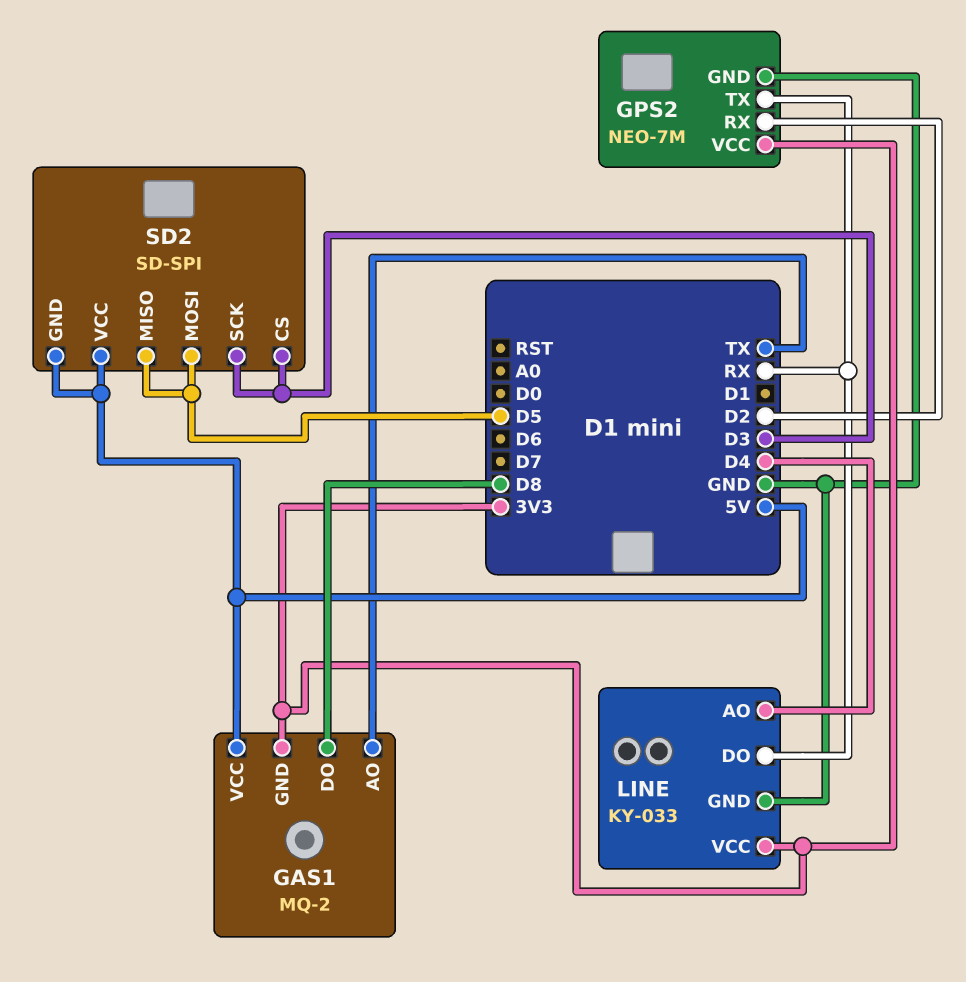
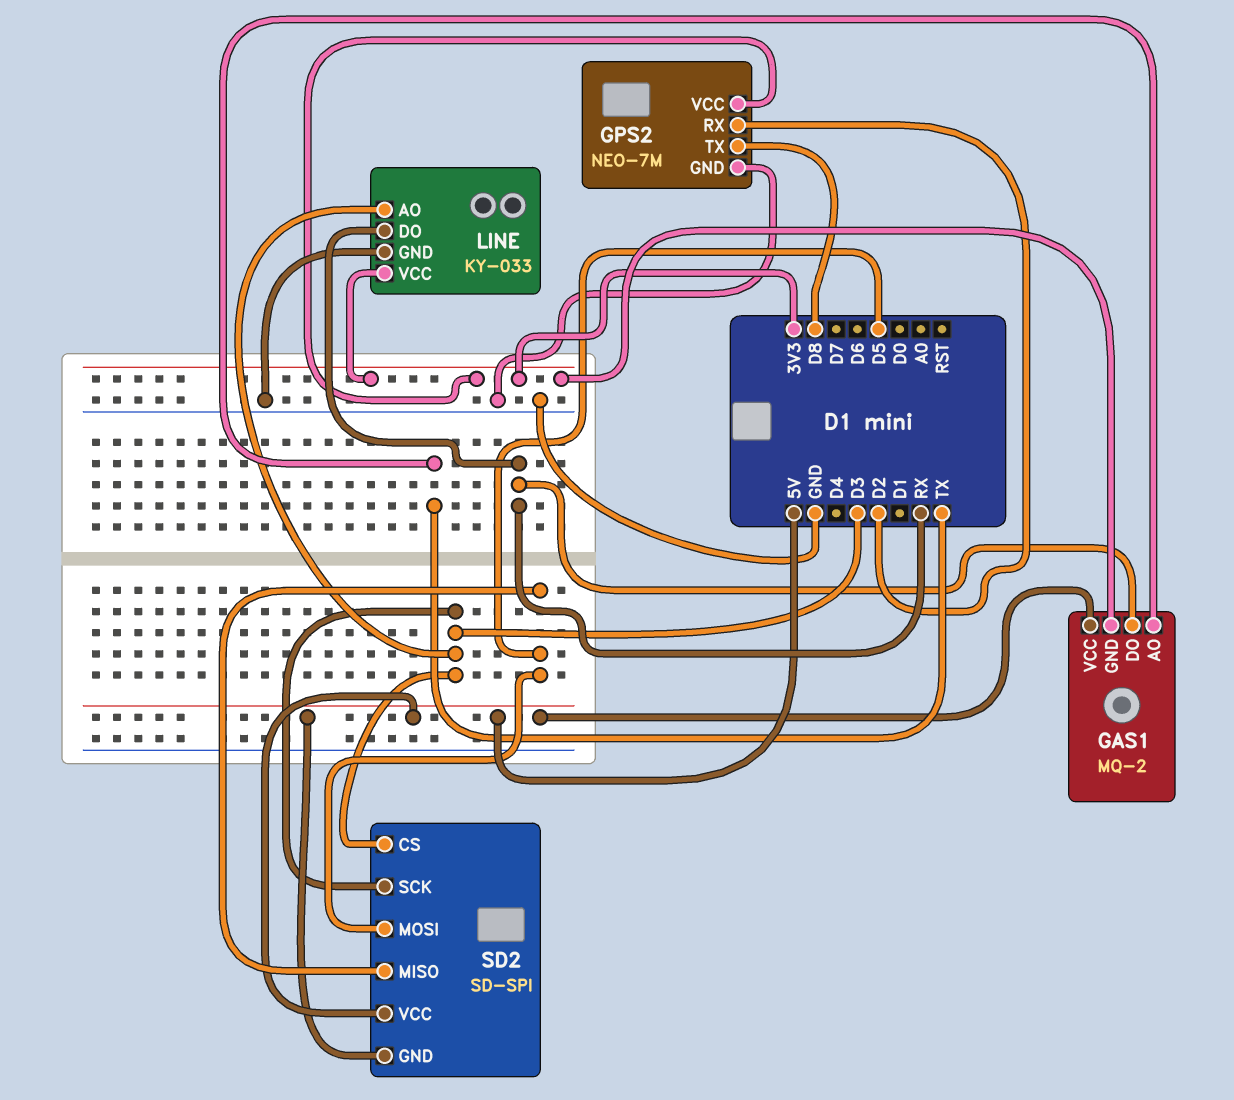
GAS1 pin DO: D8 -> RX
GPS2 pin TX: RX -> D8
LINE pin AO: D4 -> D3

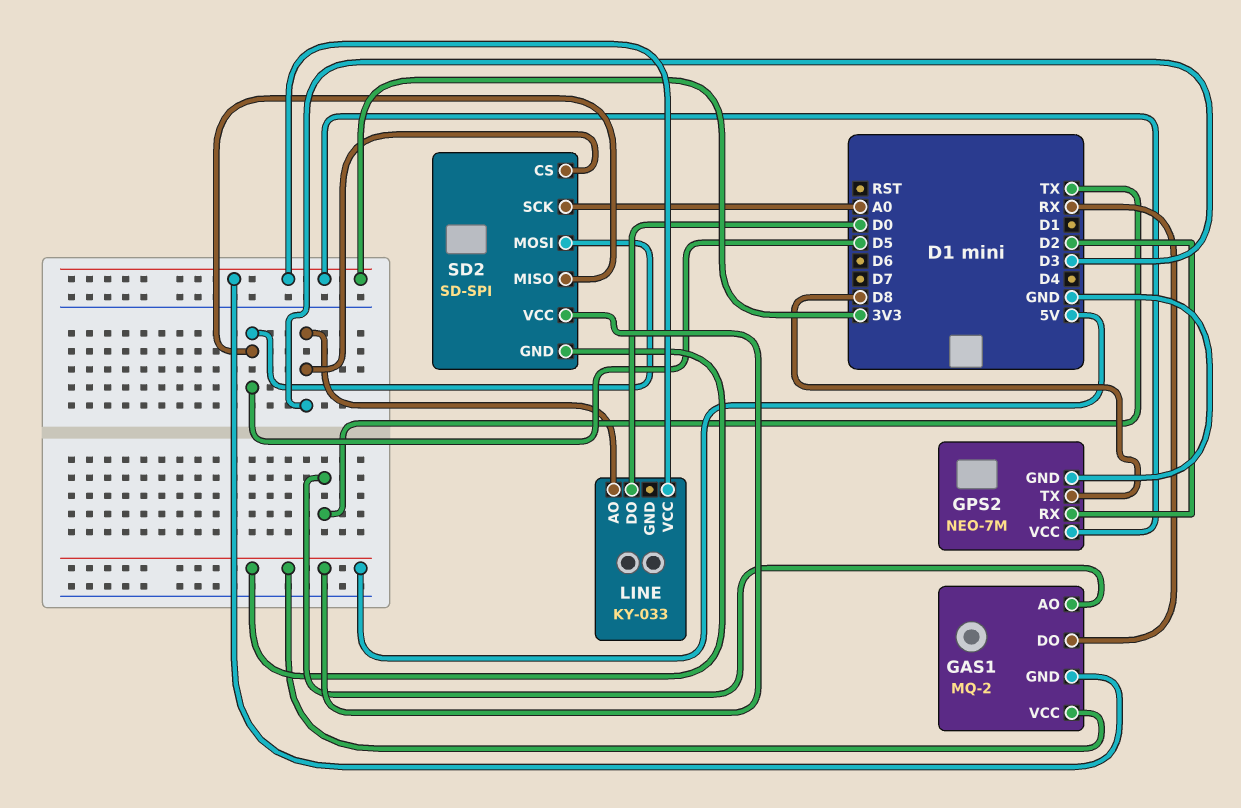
LINE pin DO: RX -> D0
LINE pin GND: GND -> none
SD2 pin SCK: D3 -> A0

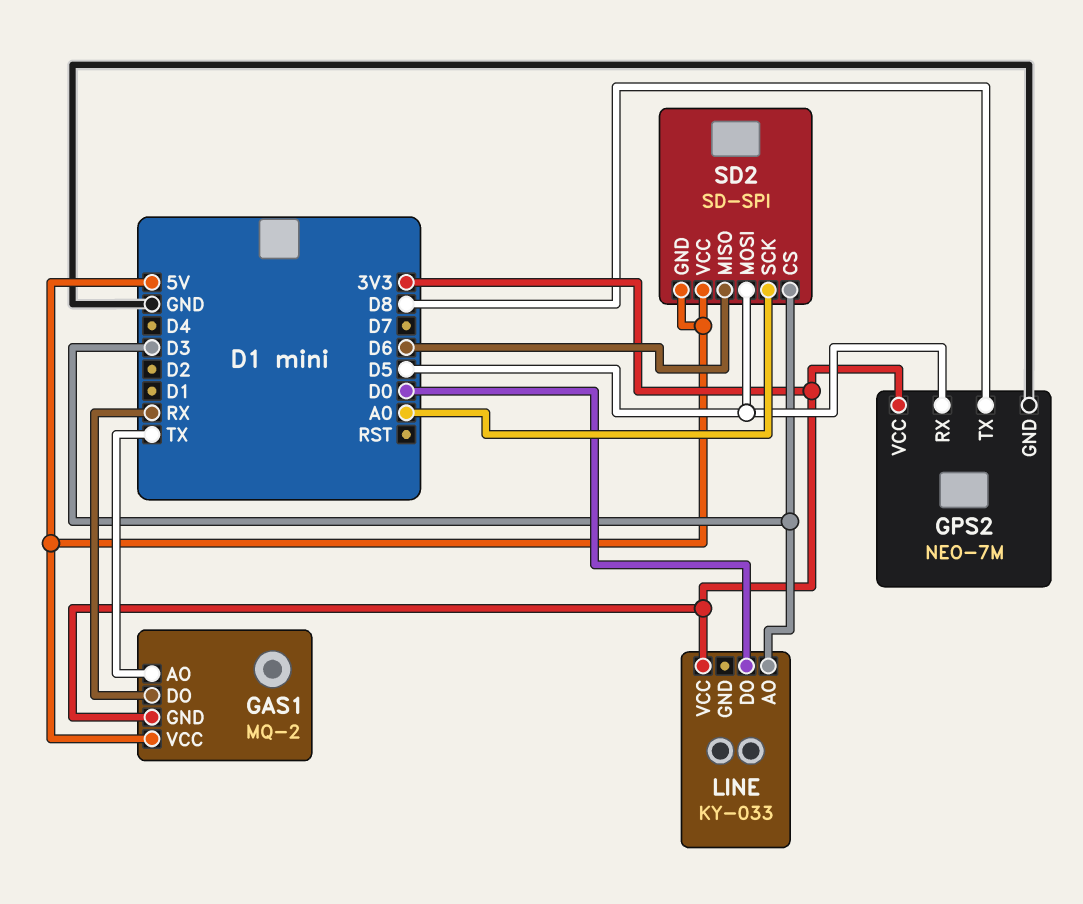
GPS2 pin RX: D2 -> D5
SD2 pin MISO: D5 -> D6

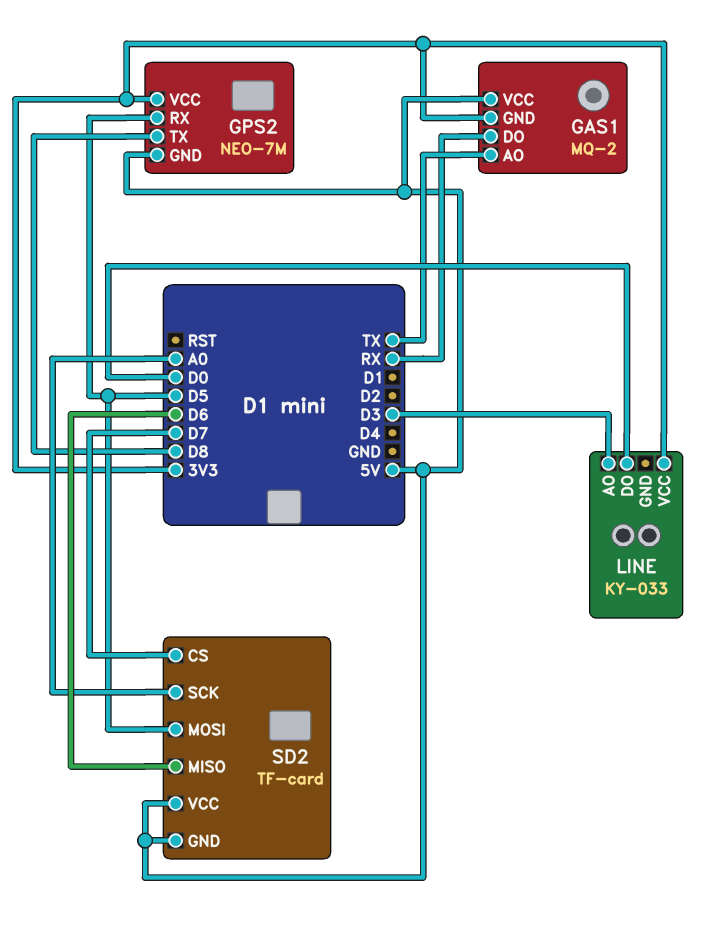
GPS2 pin GND: GND -> 5V
SD2: SD-SPI -> TF-card
SD2 pin CS: D3 -> D7

